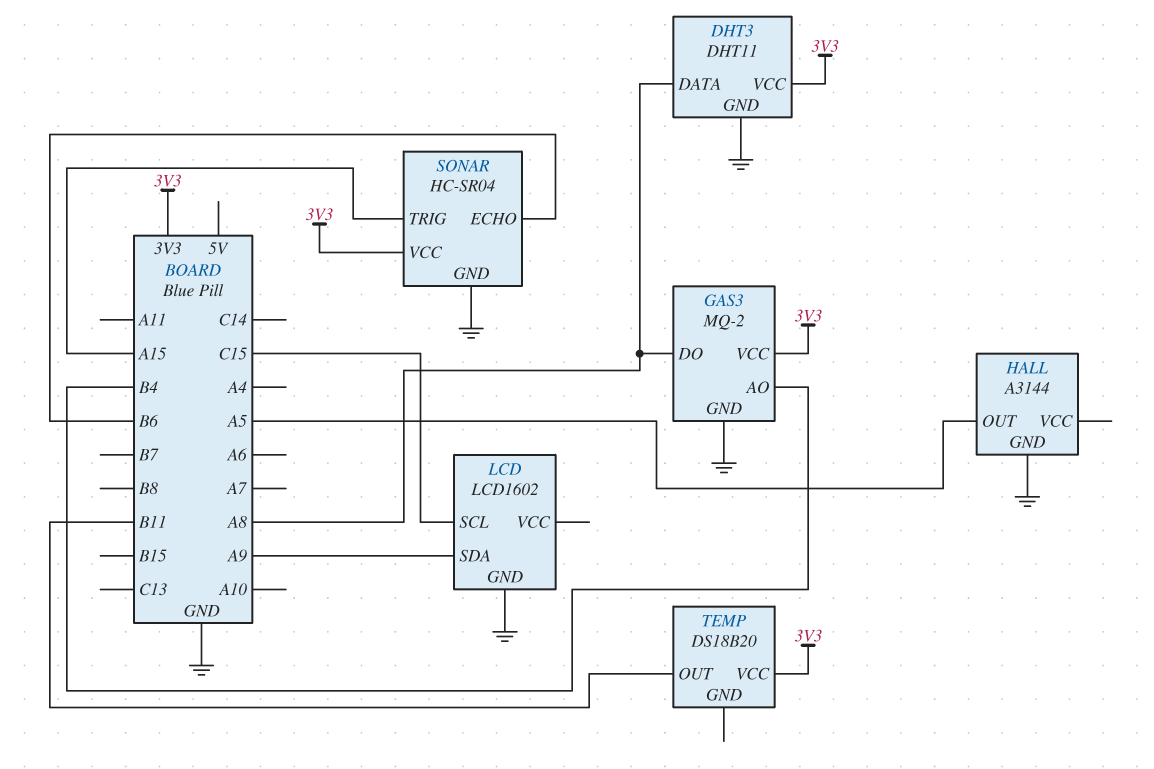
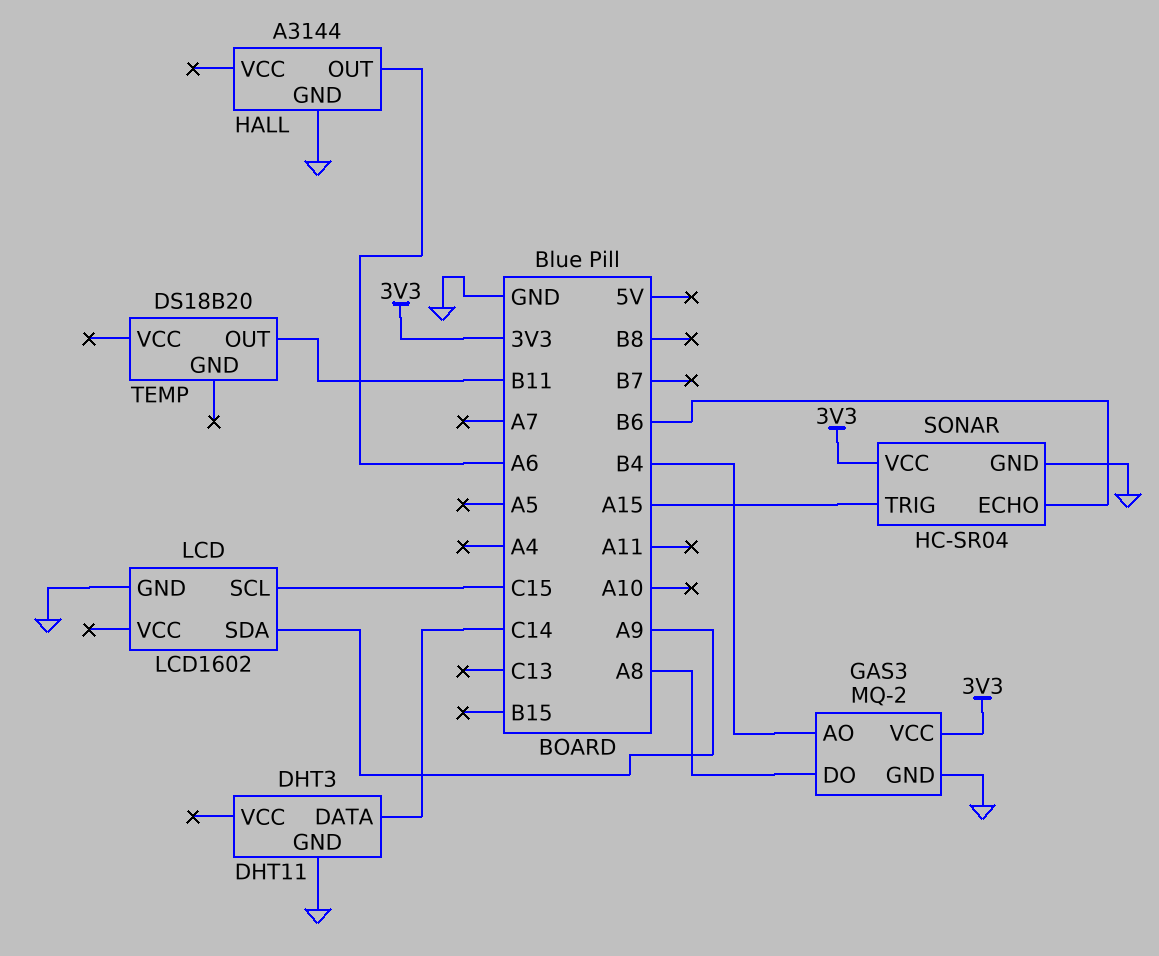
DHT3 pin DATA: A8 -> C14
DHT3 pin VCC: 3V3 -> none
HALL pin OUT: A5 -> A6
TEMP pin VCC: 3V3 -> none

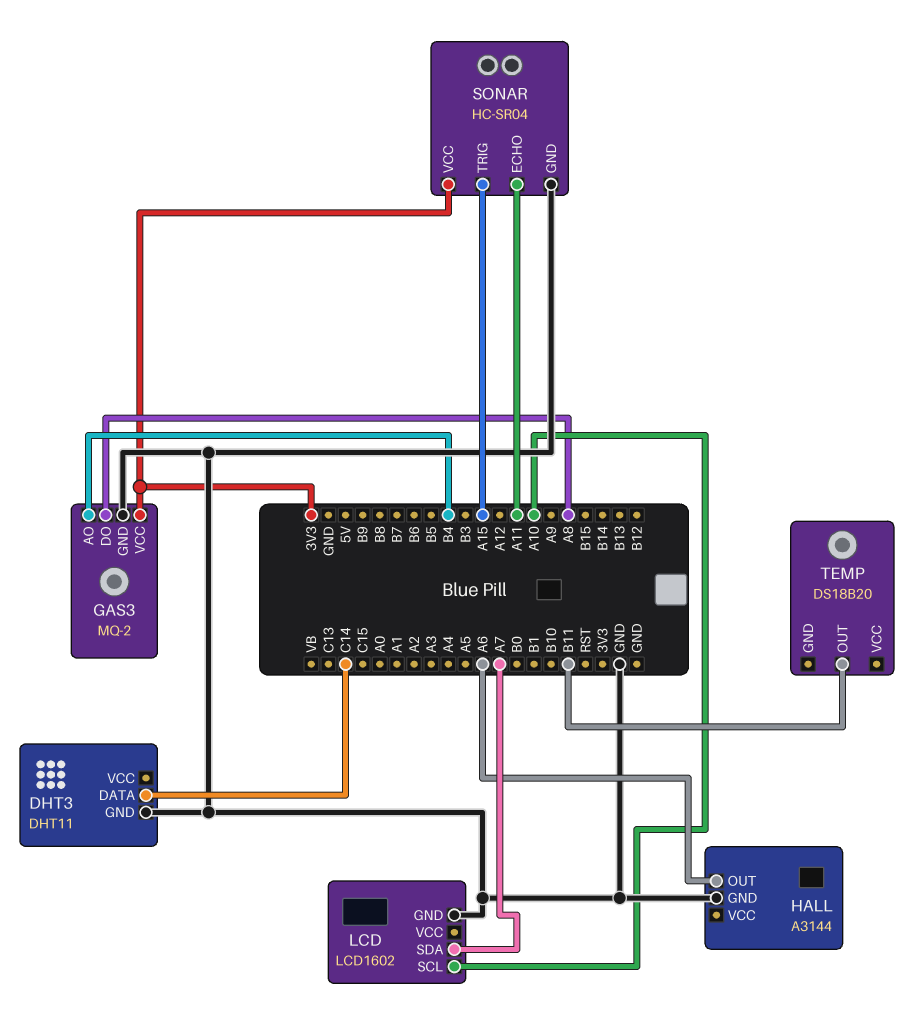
LCD pin SCL: C15 -> A10
LCD pin SDA: A9 -> A7
SONAR pin ECHO: B6 -> A11

